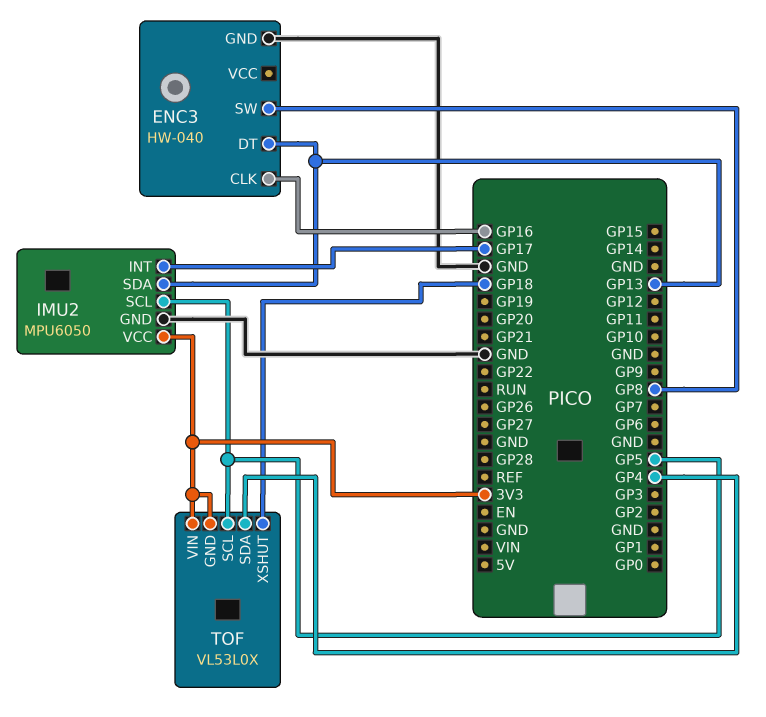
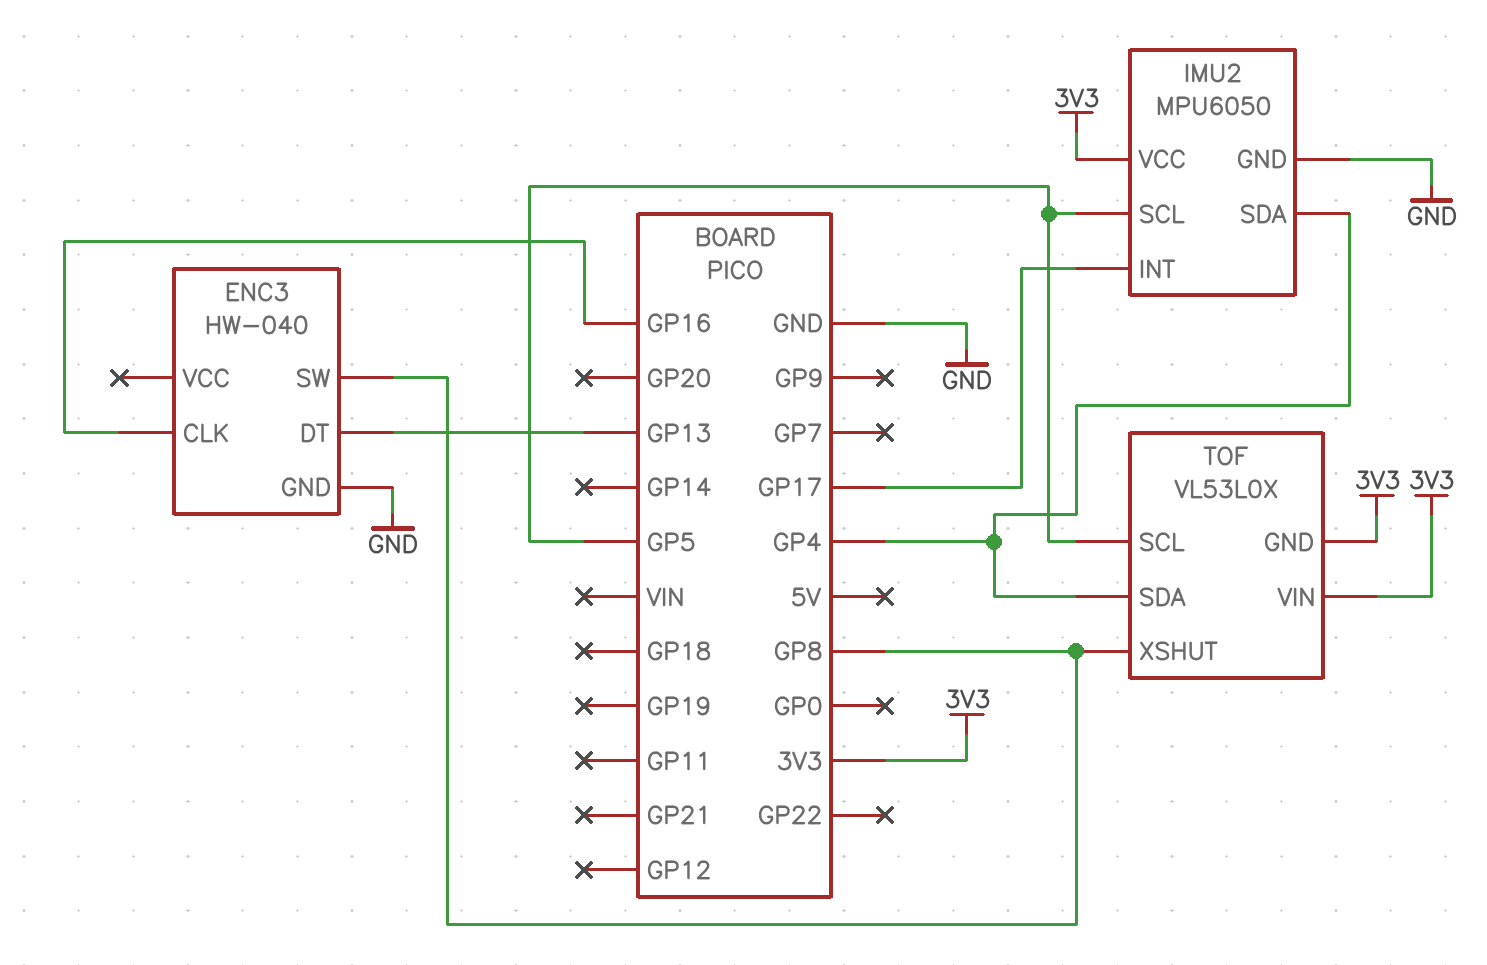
IMU2 pin SDA: GP13 -> GP4
TOF pin XSHUT: GP18 -> GP8

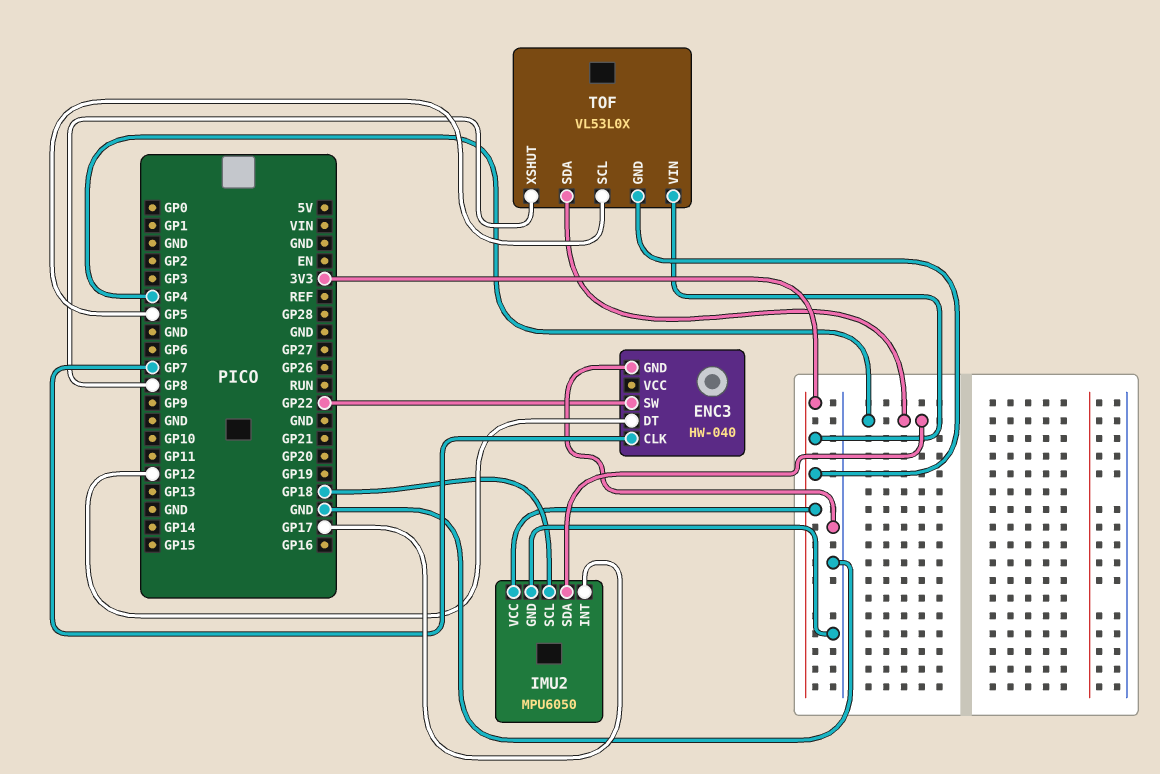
ENC3 pin CLK: GP16 -> GP7
ENC3 pin DT: GP13 -> GP12
ENC3 pin SW: GP8 -> GP22
IMU2 pin SCL: GP5 -> GP18

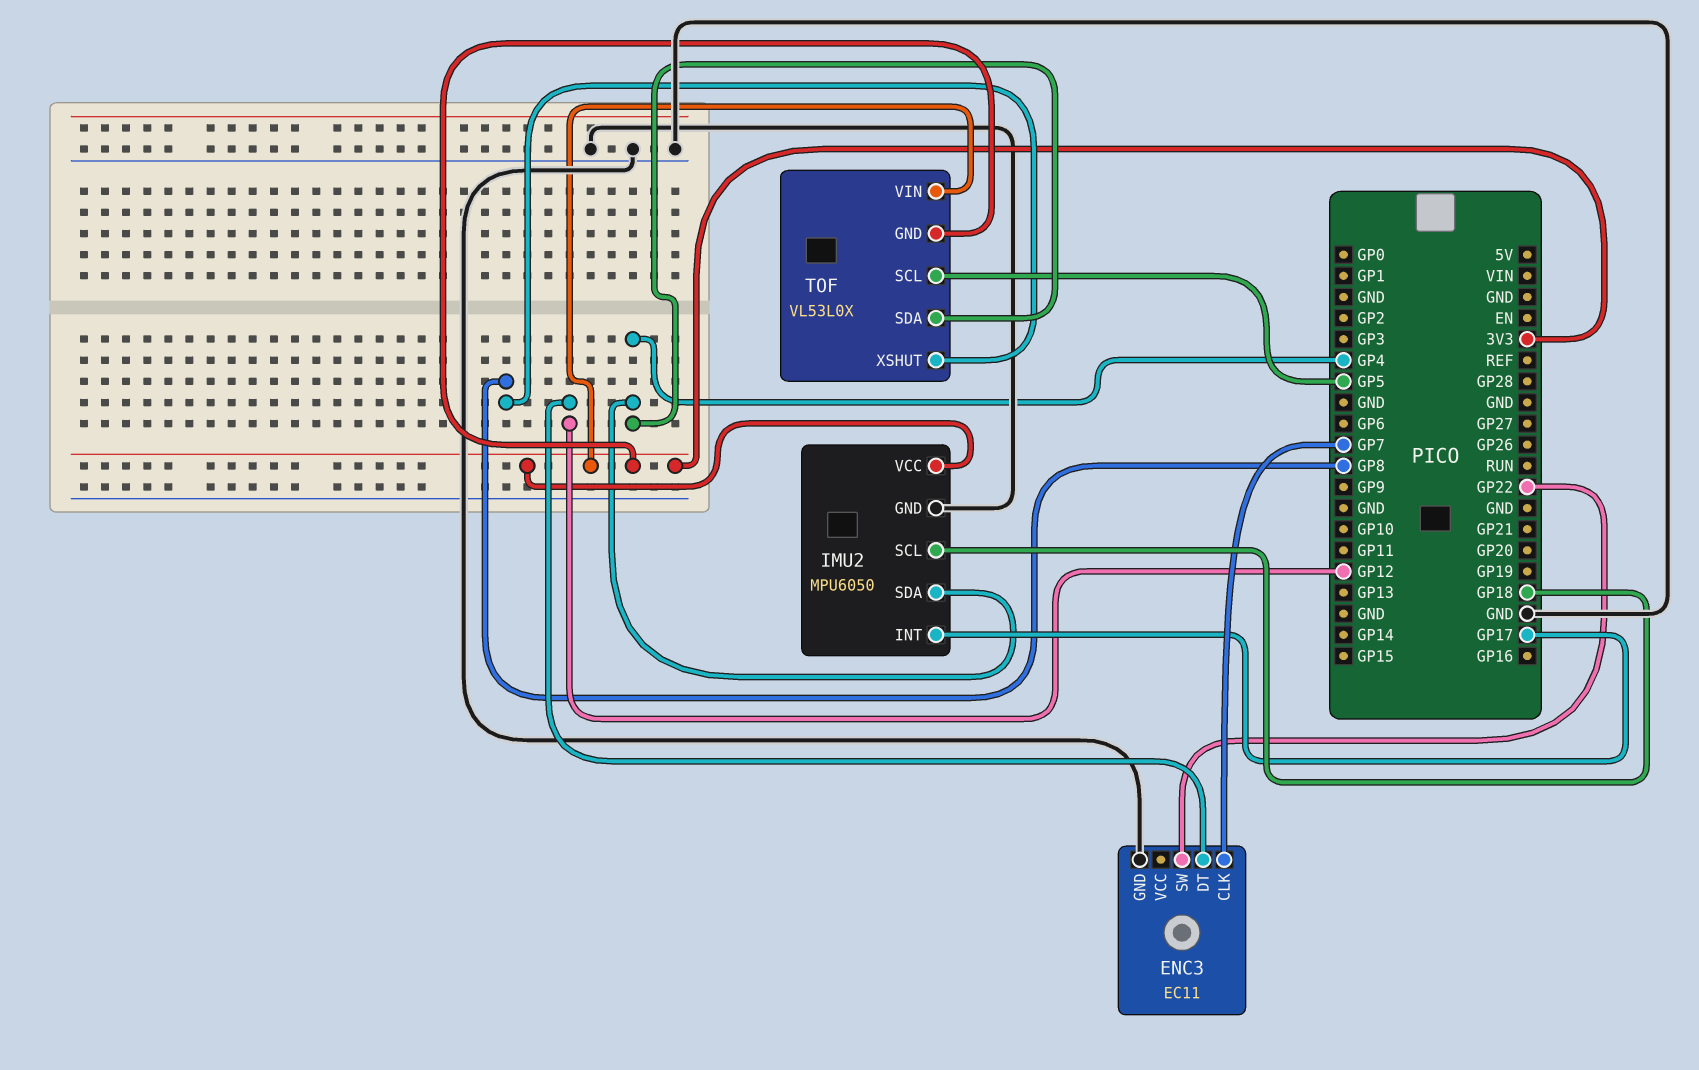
ENC3: HW-040 -> EC11

